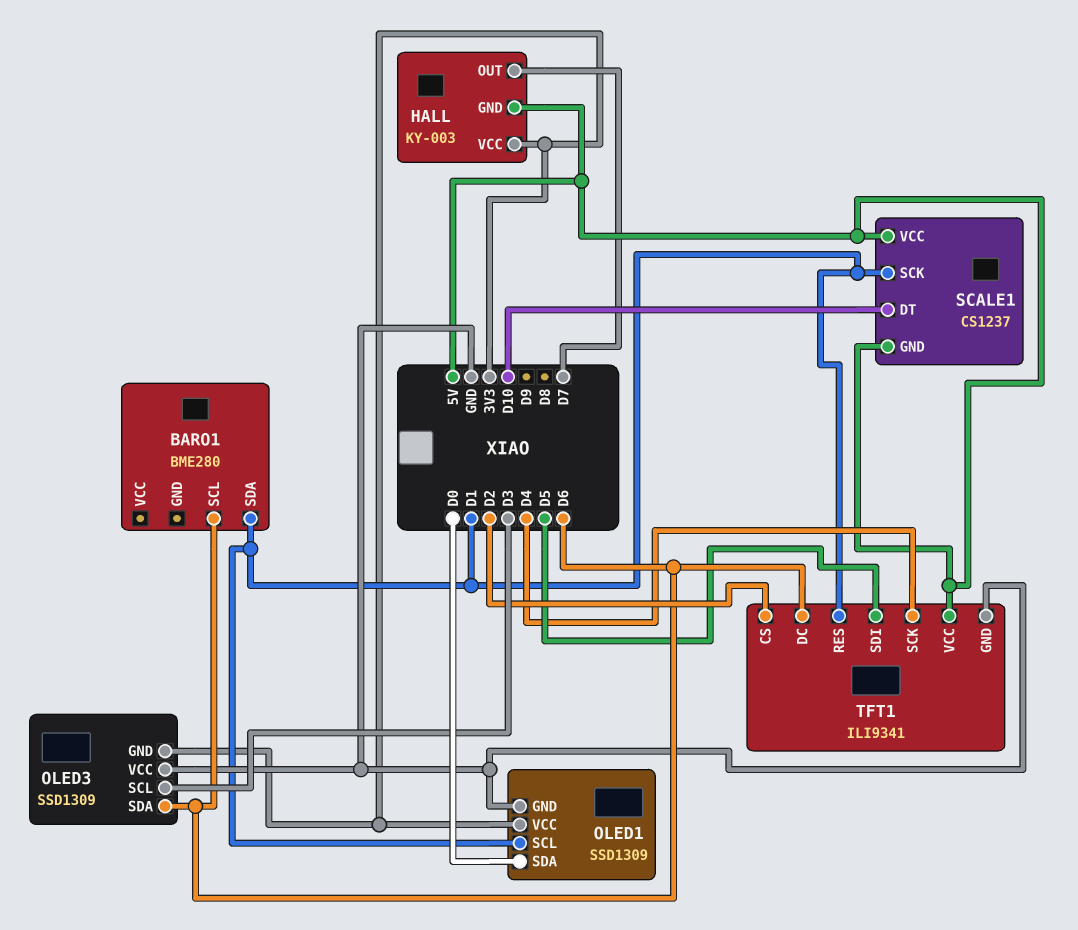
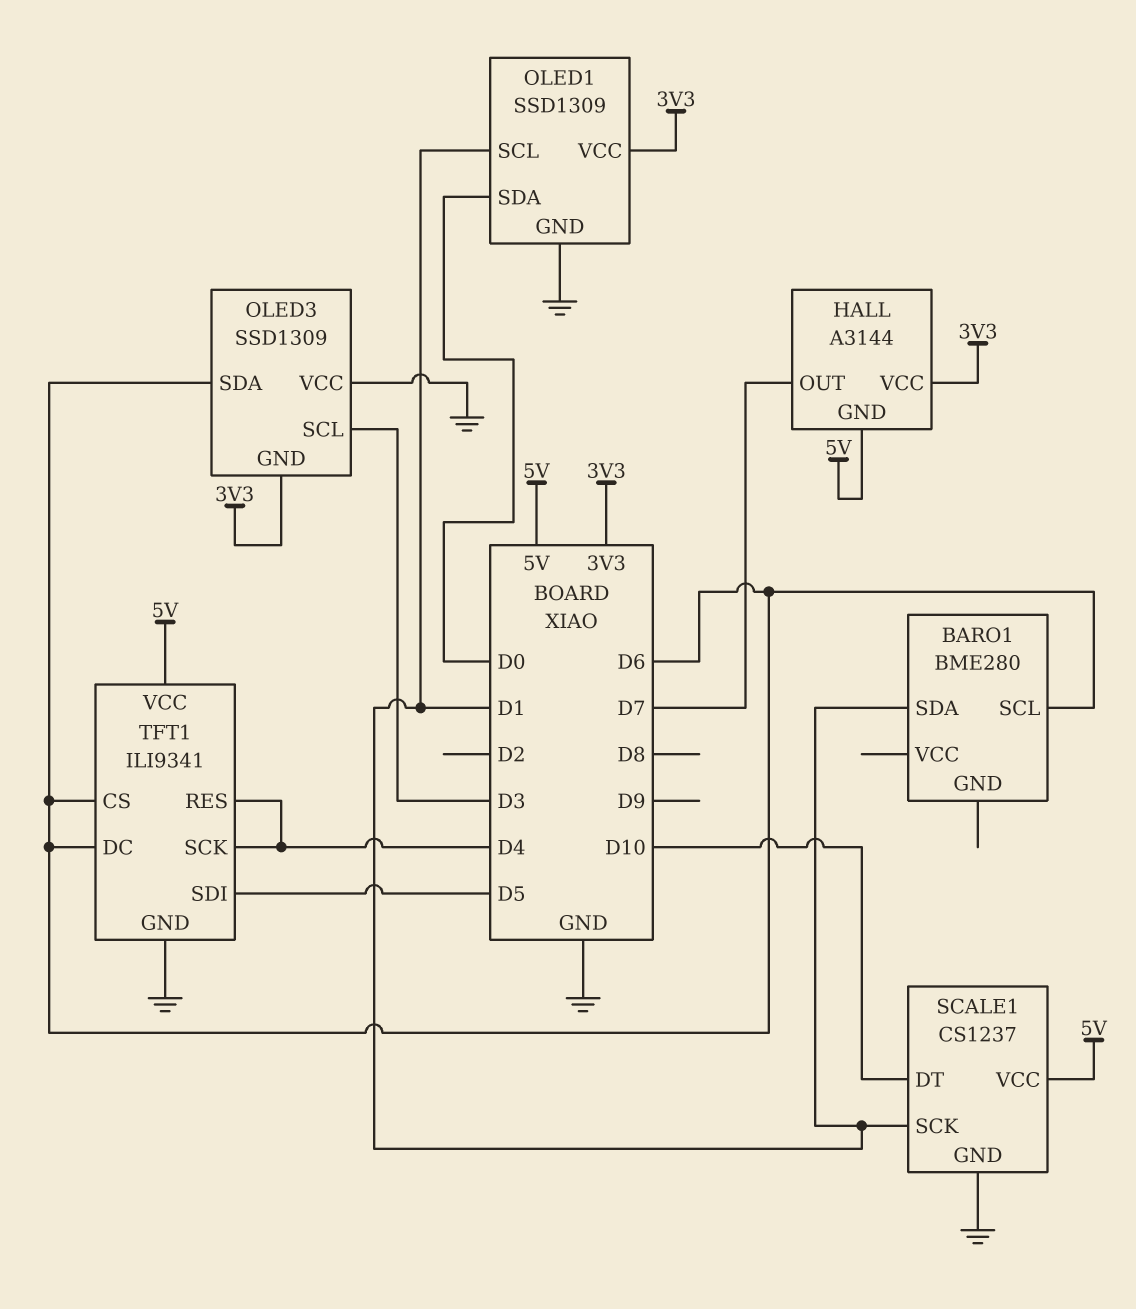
HALL: KY-003 -> A3144
SCALE1 pin GND: 5V -> GND
TFT1 pin CS: D2 -> D6
TFT1 pin RES: D1 -> D4

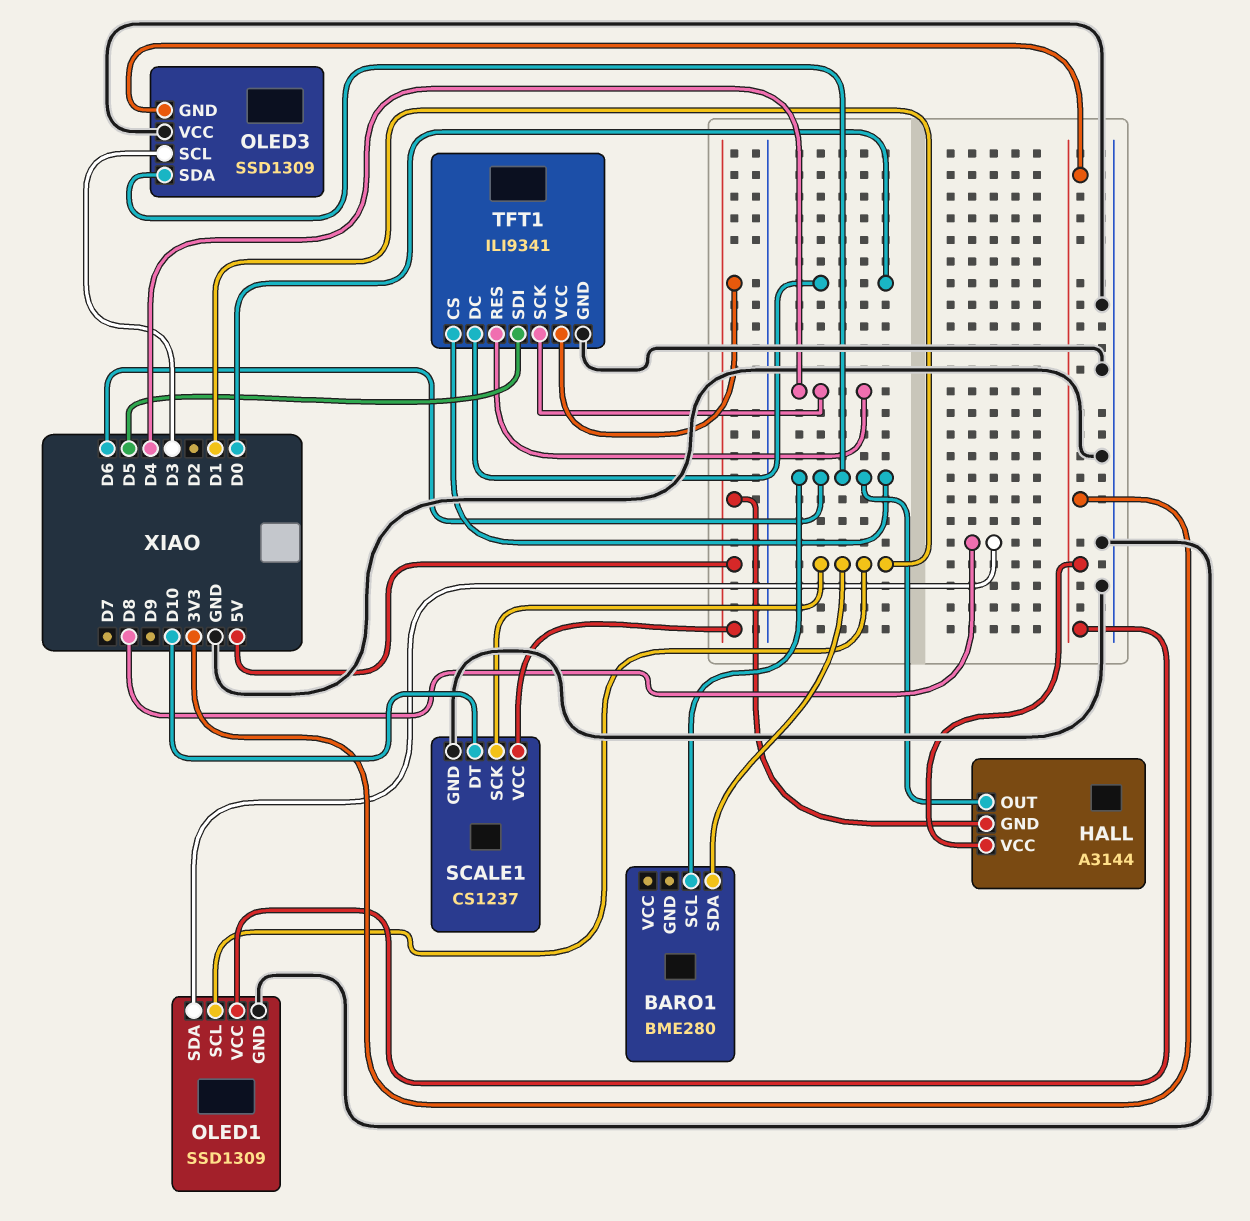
HALL pin OUT: D7 -> D6
OLED1 pin SDA: D0 -> D8
TFT1 pin DC: D6 -> D0

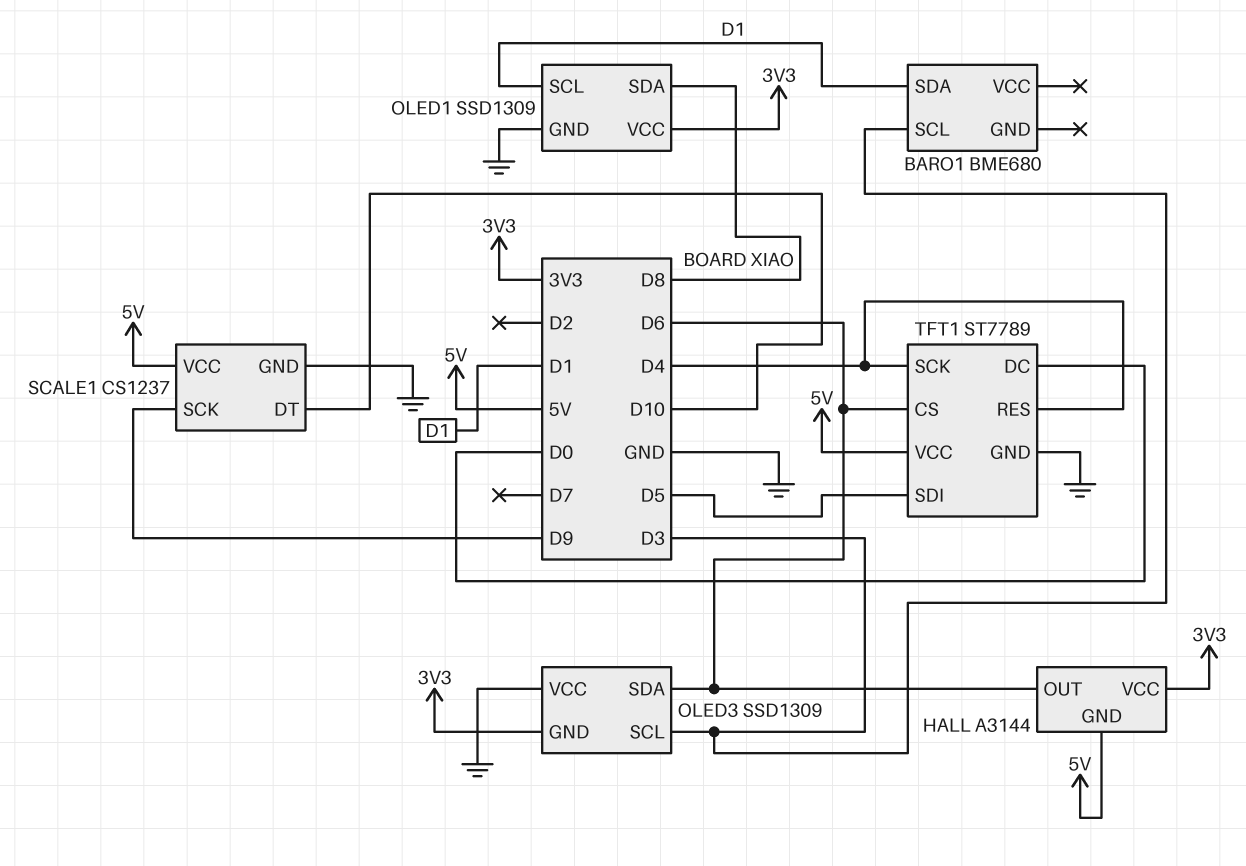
BARO1: BME280 -> BME680
BARO1 pin SCL: D6 -> D3
SCALE1 pin SCK: D1 -> D9
TFT1: ILI9341 -> ST7789

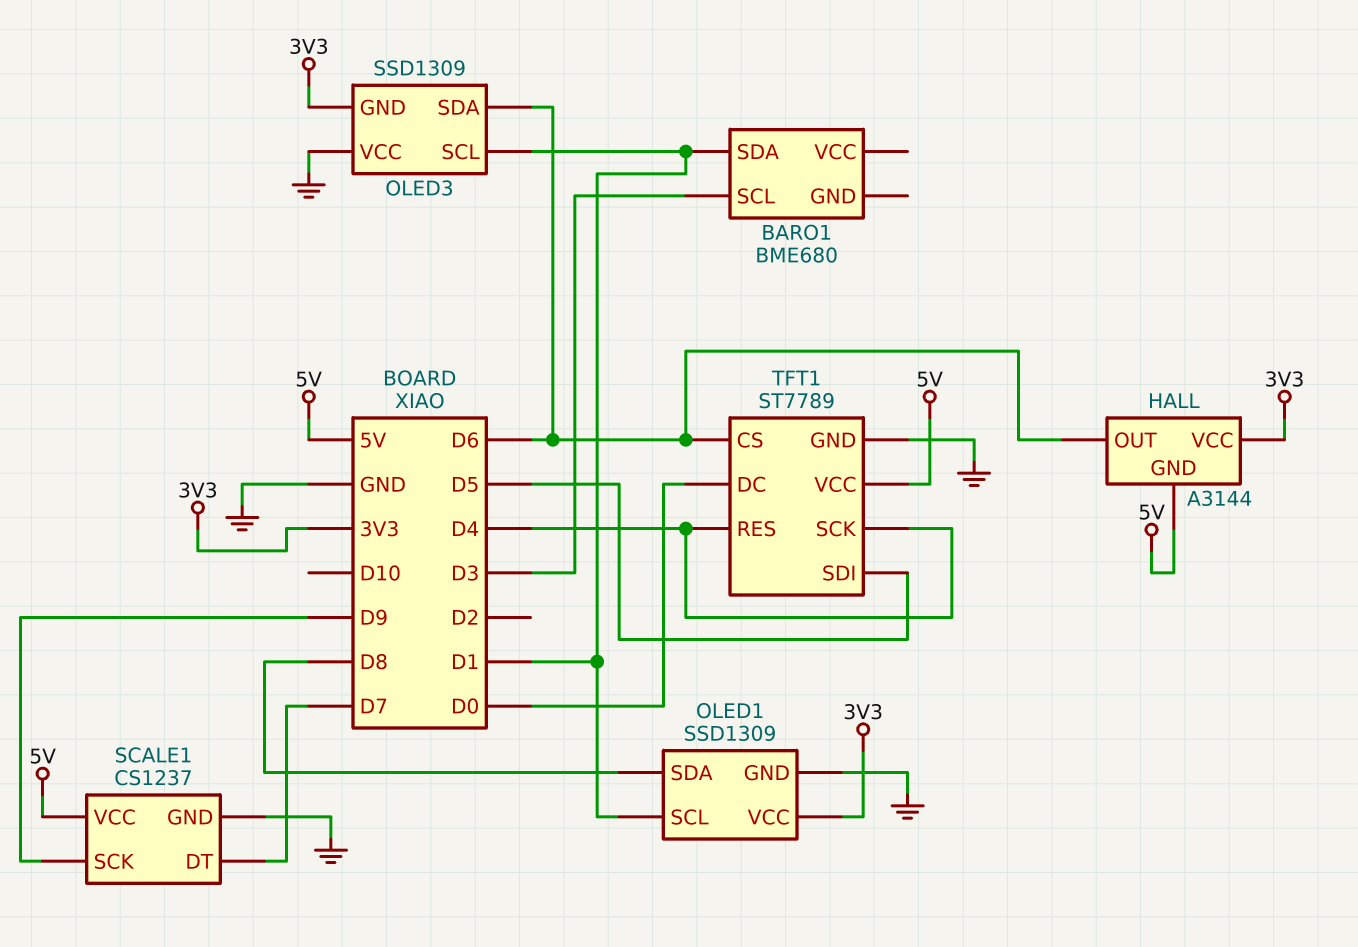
OLED3 pin SCL: D3 -> D1
SCALE1 pin DT: D10 -> D7

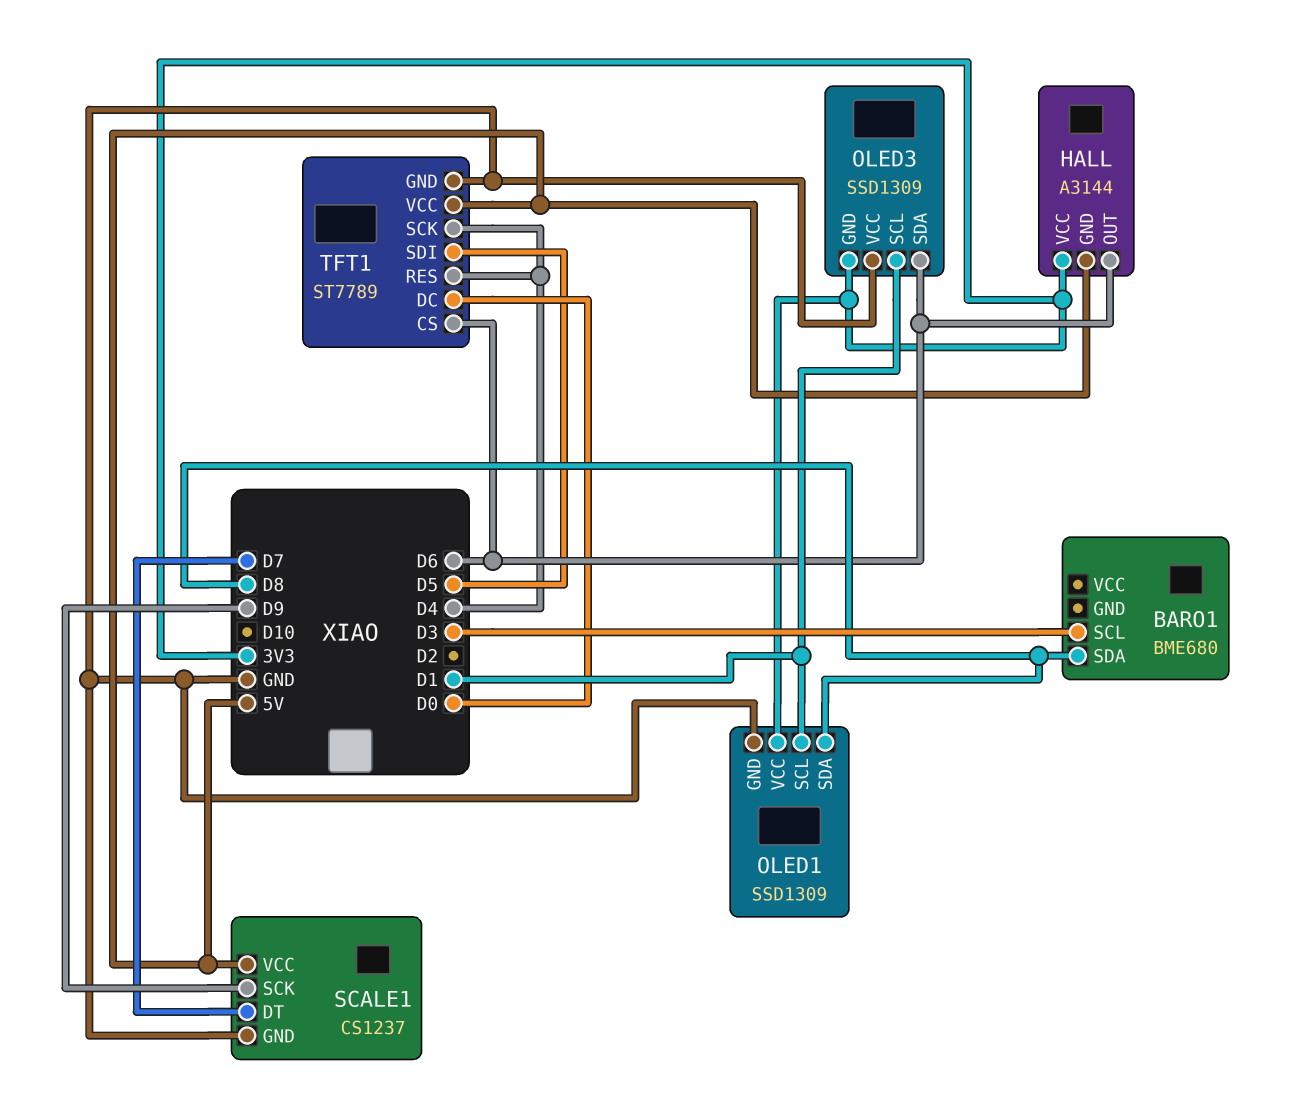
BARO1 pin SDA: D1 -> D8

